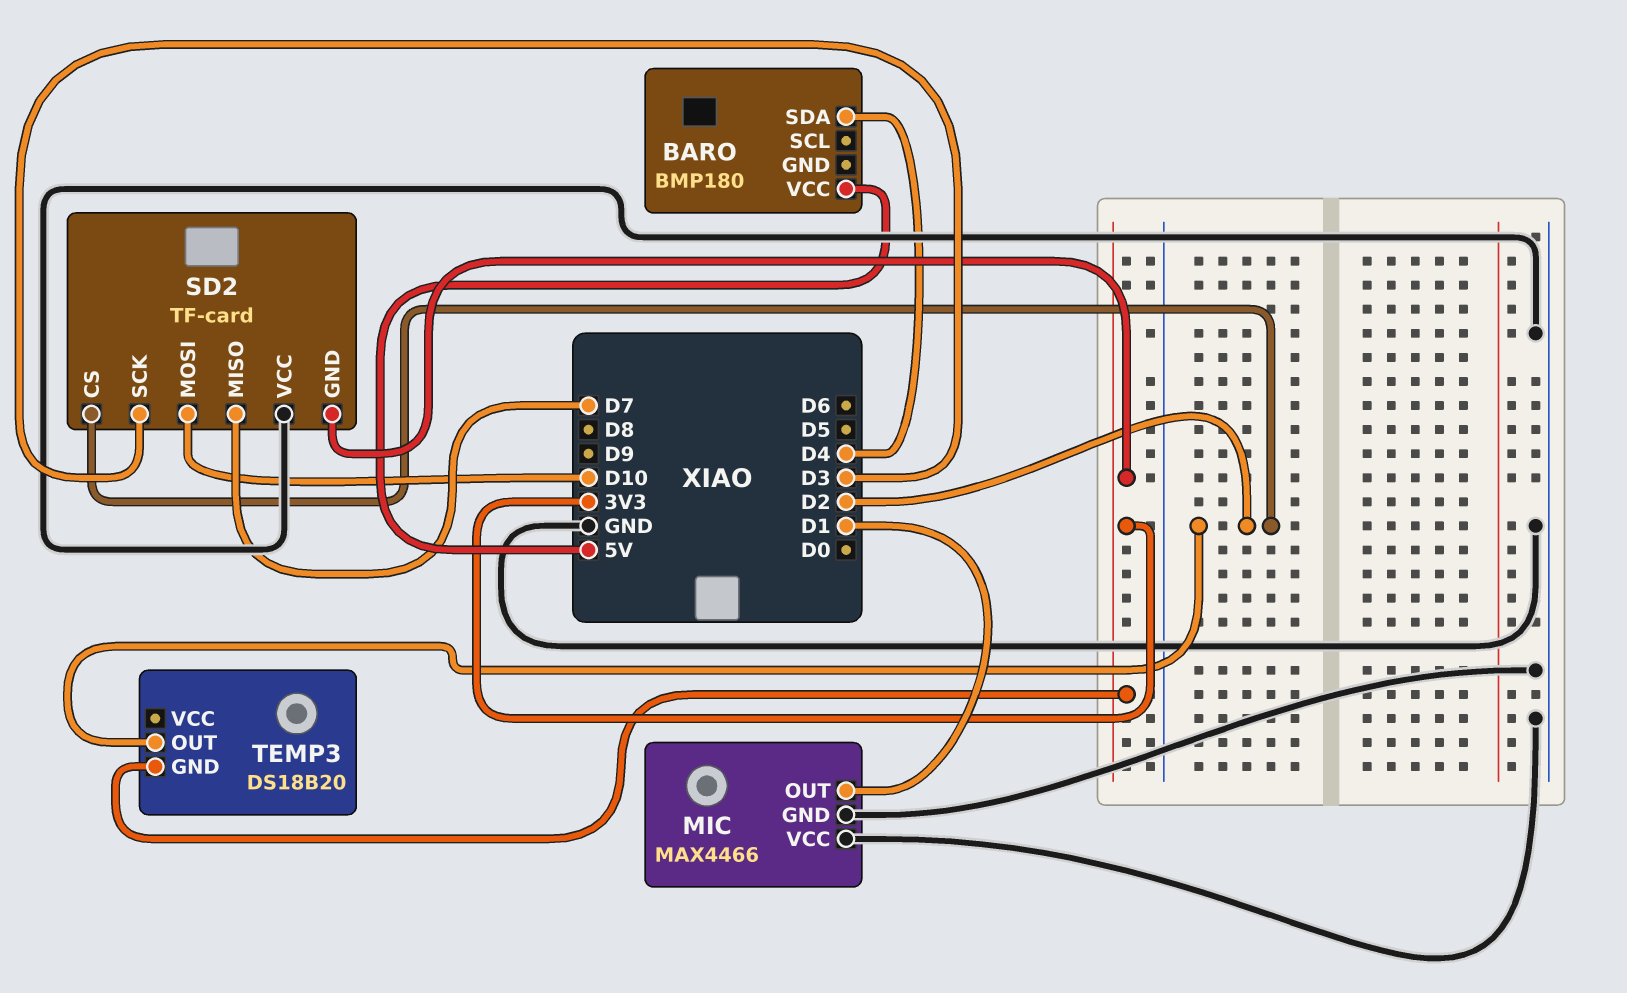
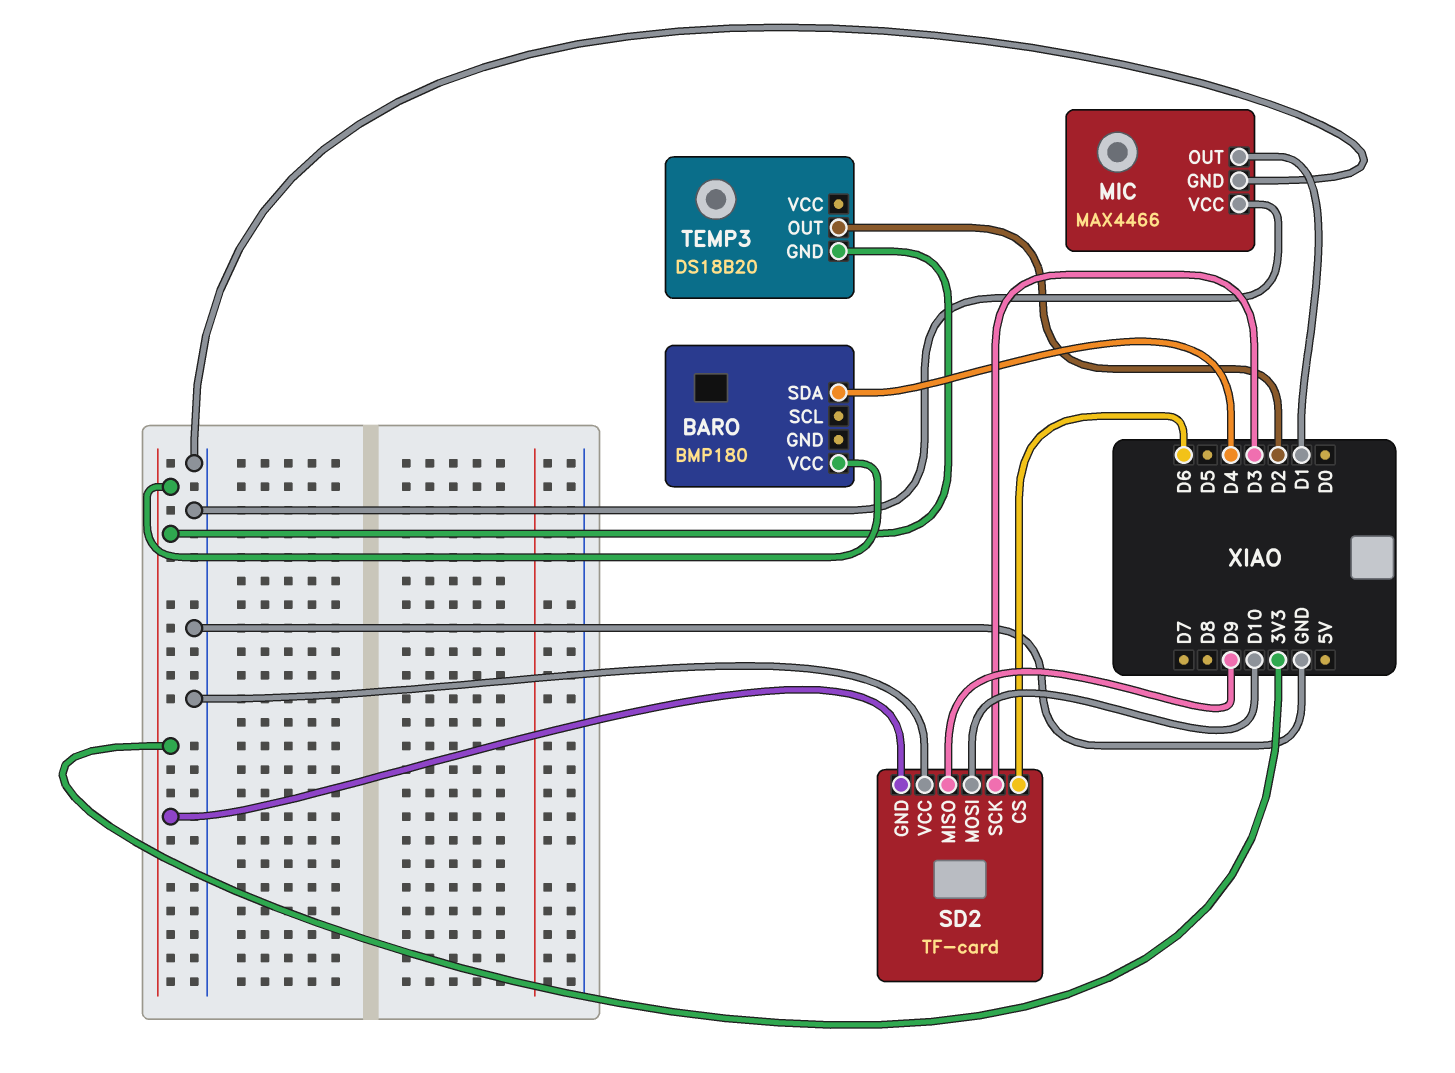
BARO pin VCC: 5V -> 3V3
SD2 pin CS: D2 -> D6
SD2 pin MISO: D7 -> D9

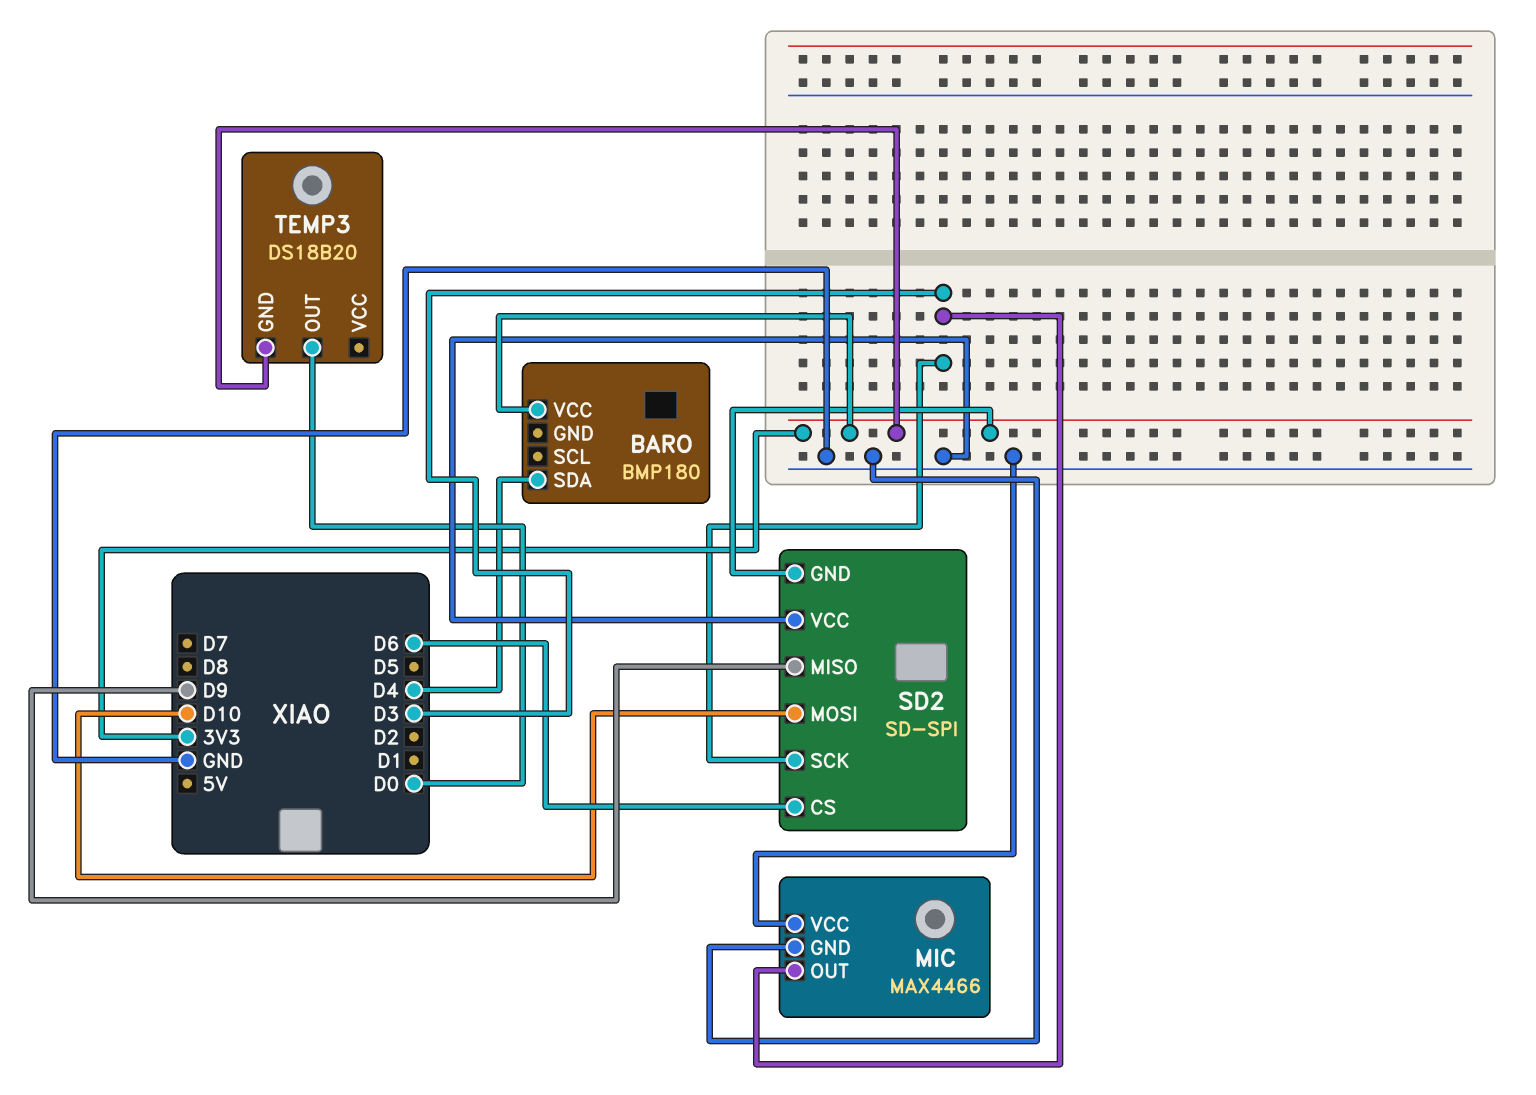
MIC pin OUT: D1 -> D3
SD2: TF-card -> SD-SPI
TEMP3 pin OUT: D2 -> D0

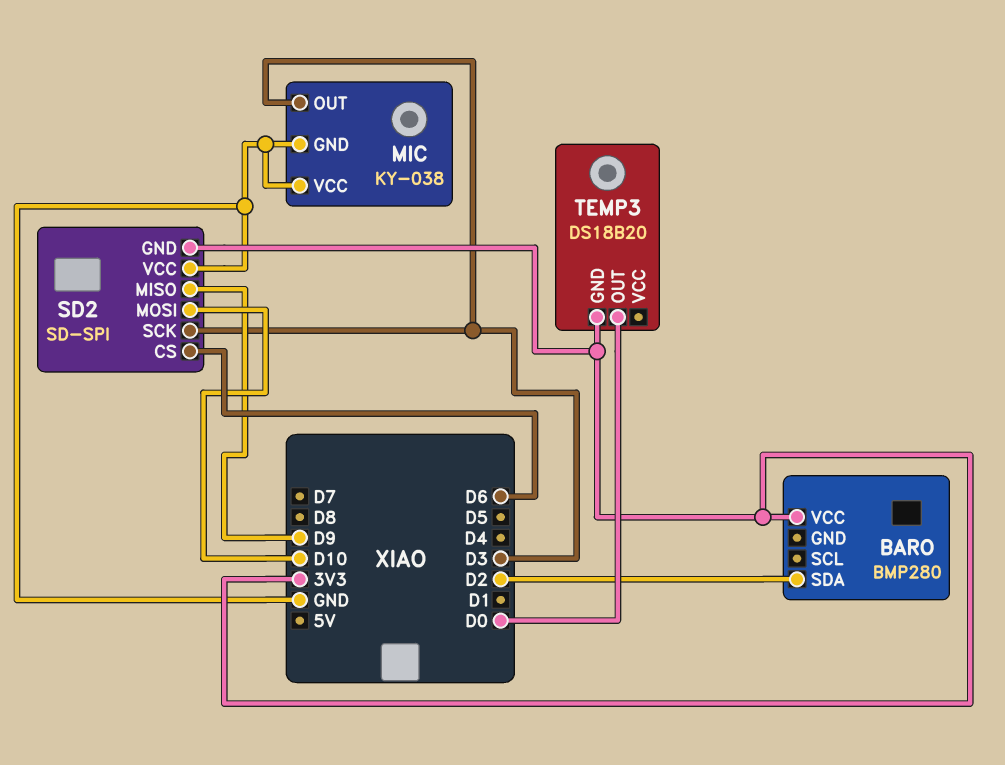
BARO: BMP180 -> BMP280
BARO pin SDA: D4 -> D2
MIC: MAX4466 -> KY-038

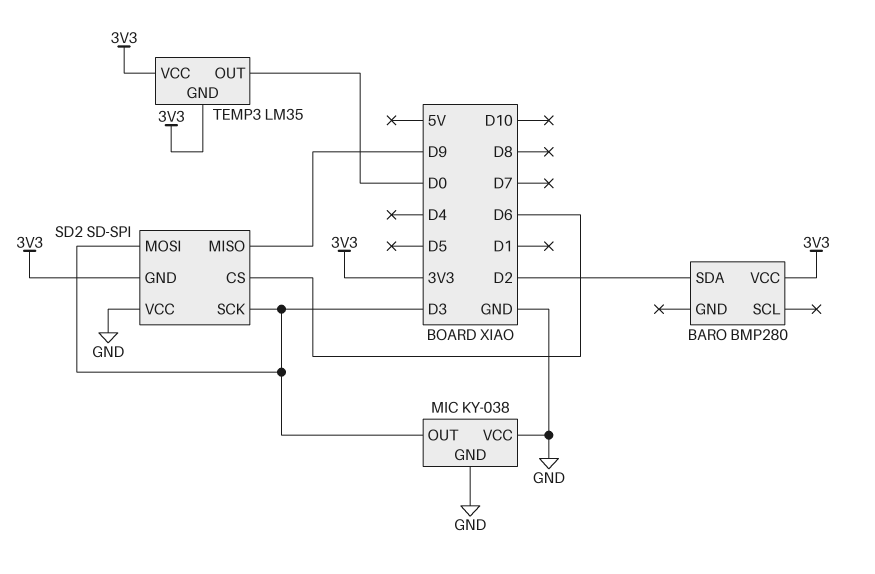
SD2 pin MOSI: D10 -> D3
TEMP3: DS18B20 -> LM35
TEMP3 pin VCC: none -> 3V3

